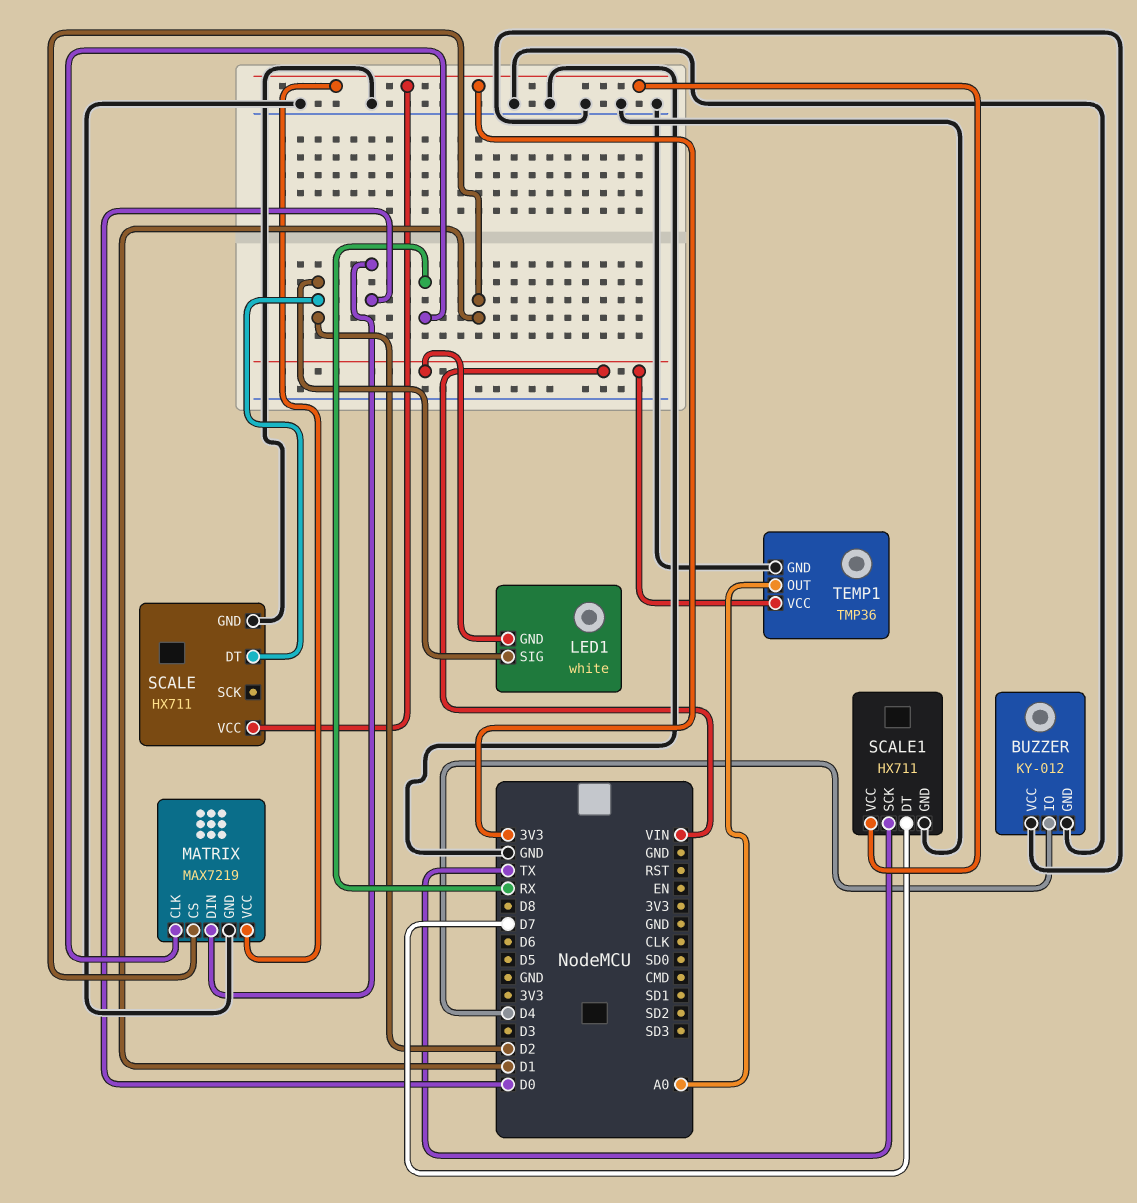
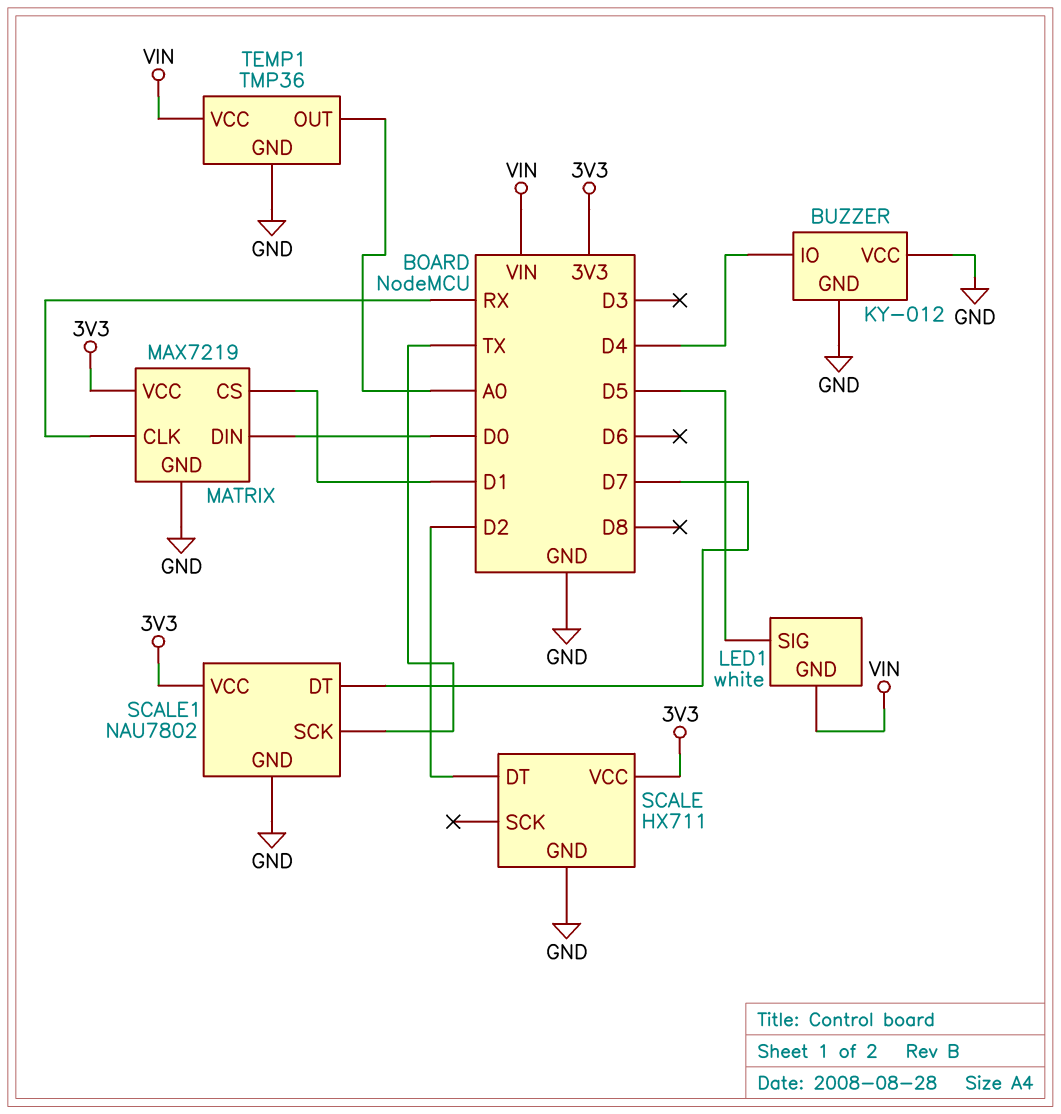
LED1 pin SIG: D2 -> D5
SCALE1: HX711 -> NAU7802

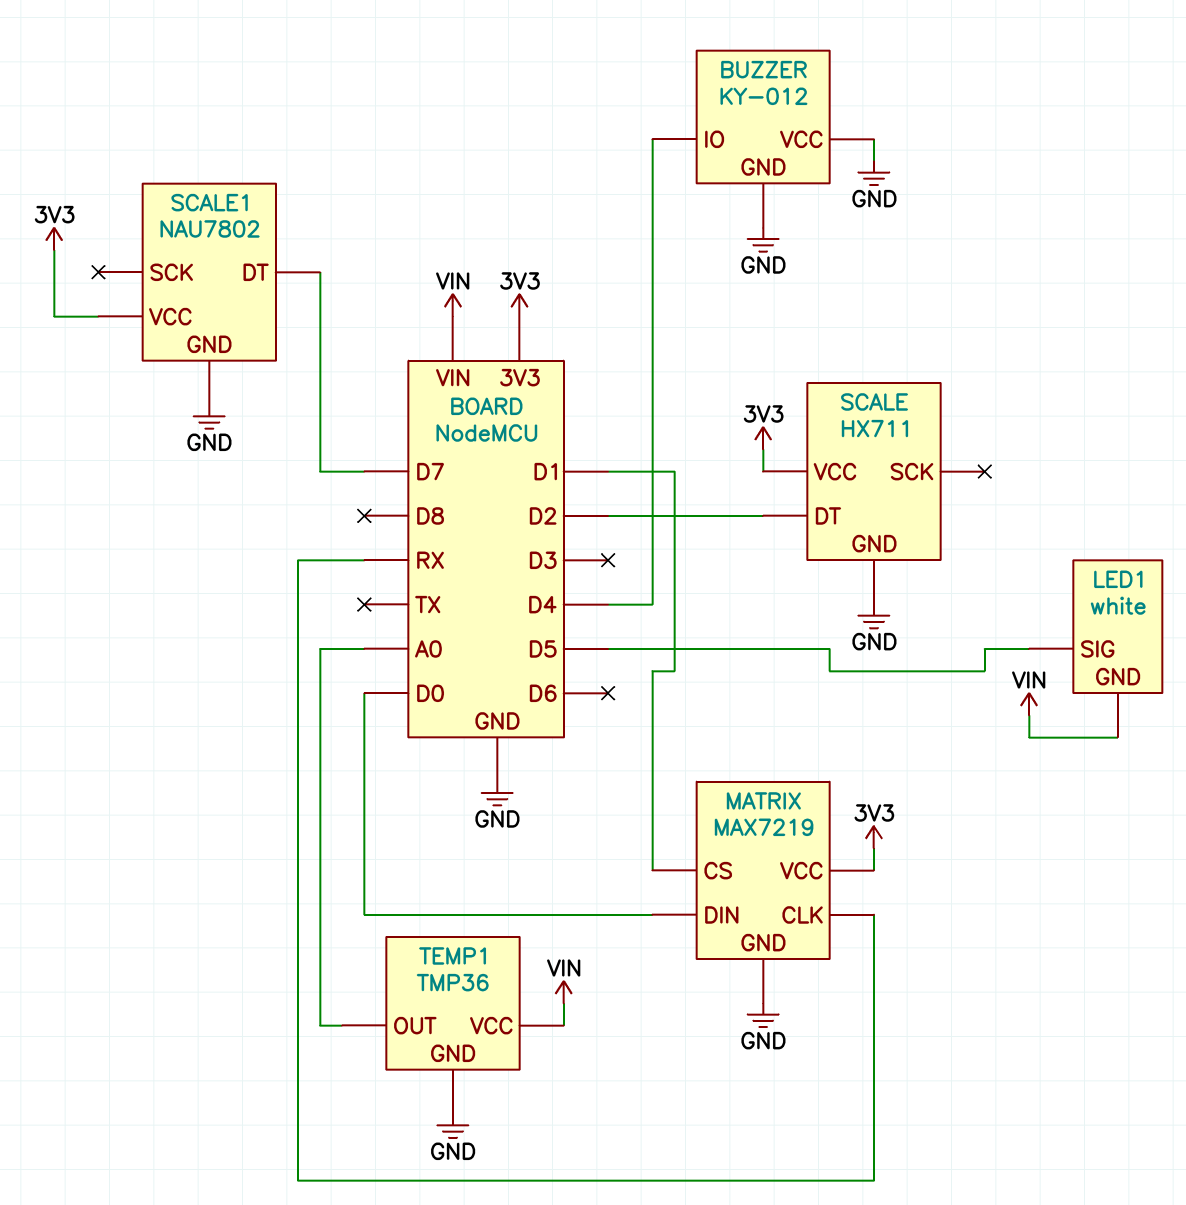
SCALE1 pin SCK: TX -> none

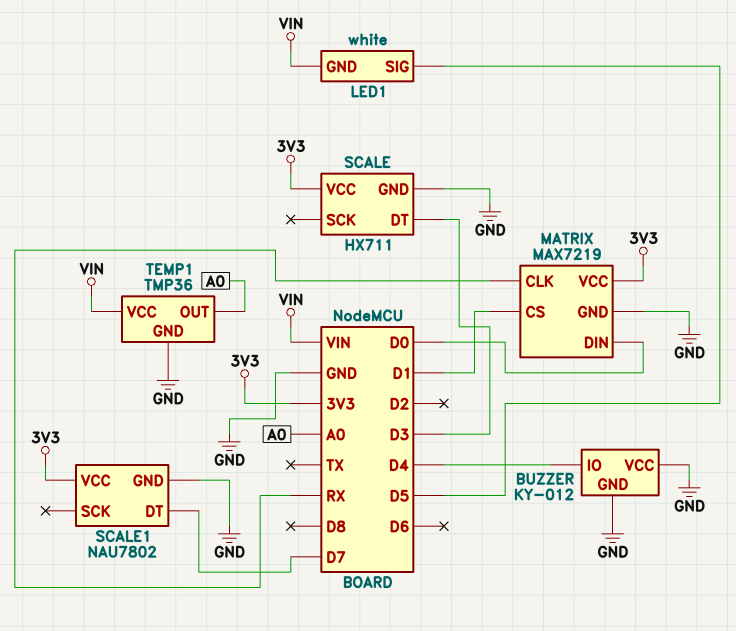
SCALE pin DT: D2 -> D3

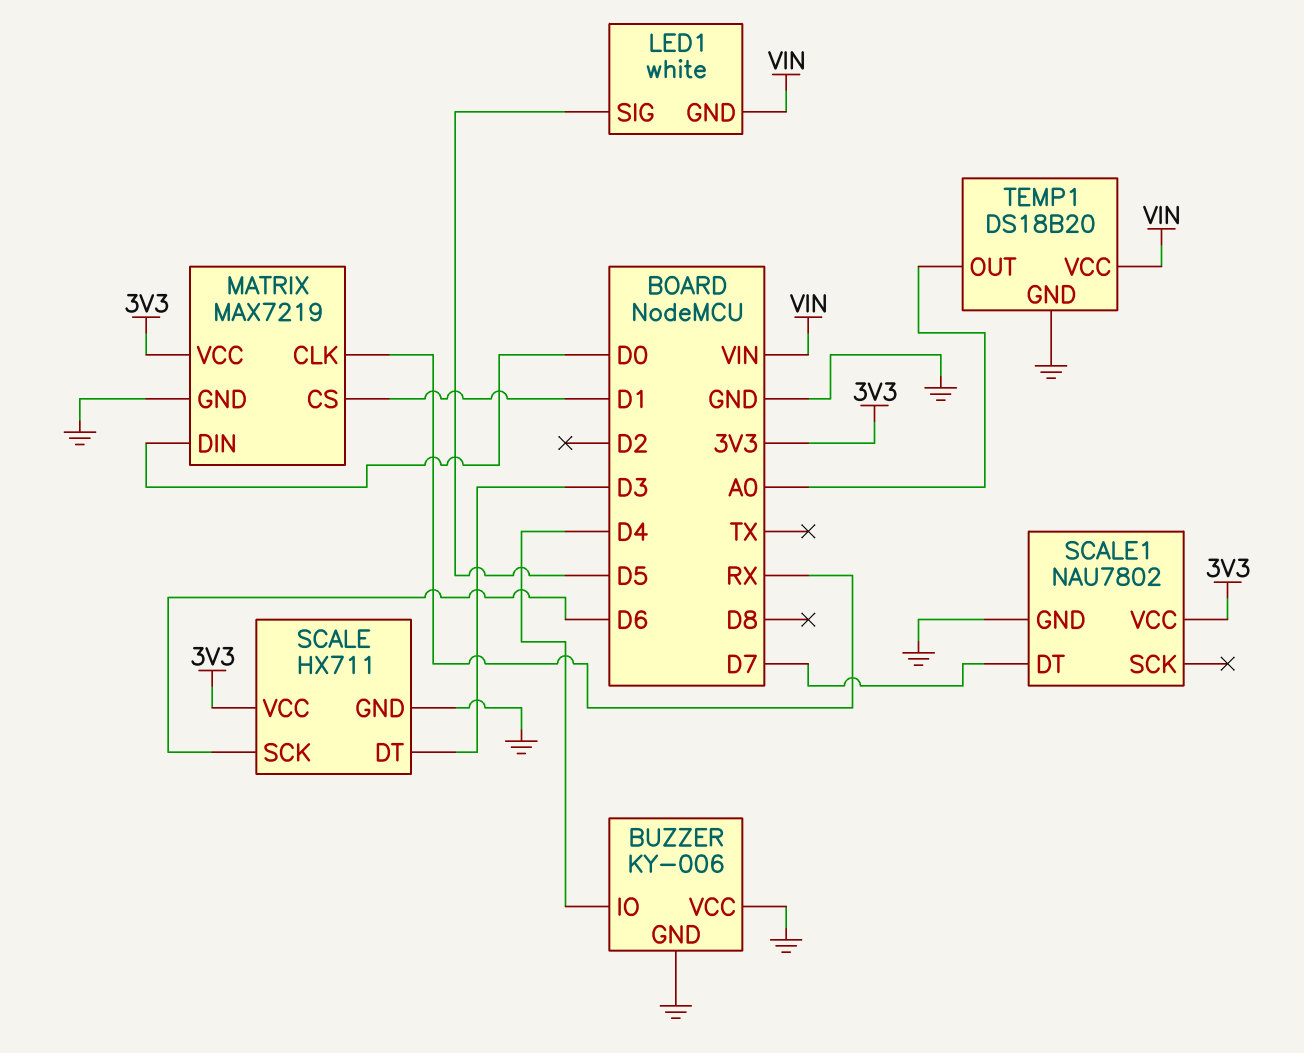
BUZZER: KY-012 -> KY-006
SCALE pin SCK: none -> D6
TEMP1: TMP36 -> DS18B20

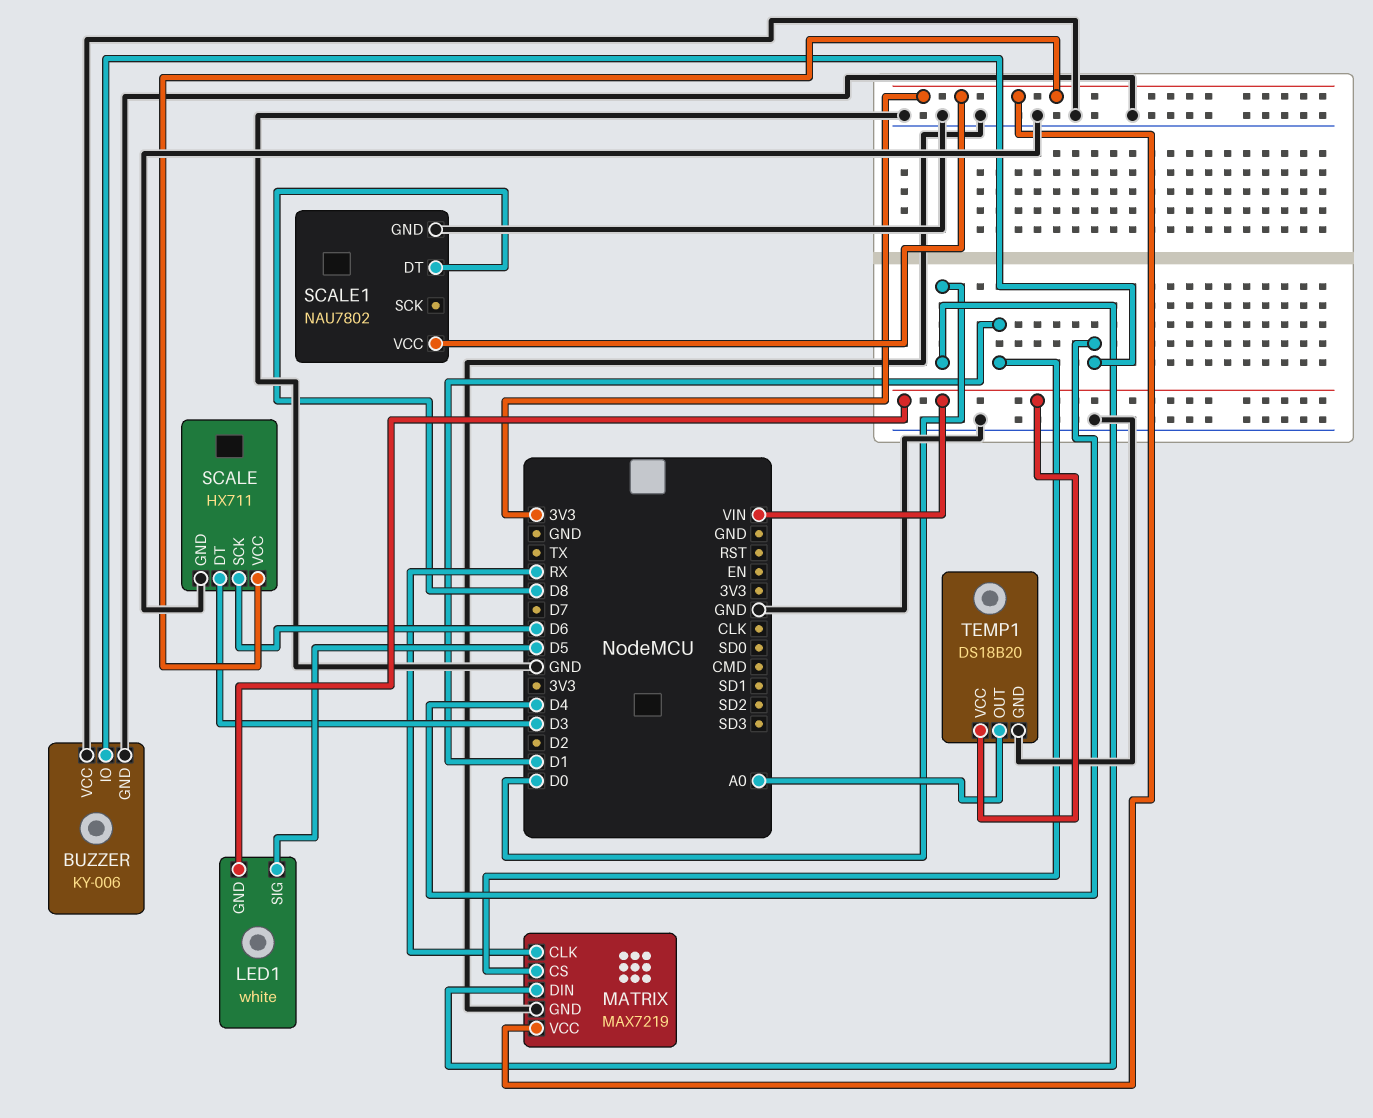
SCALE1 pin DT: D7 -> D8

